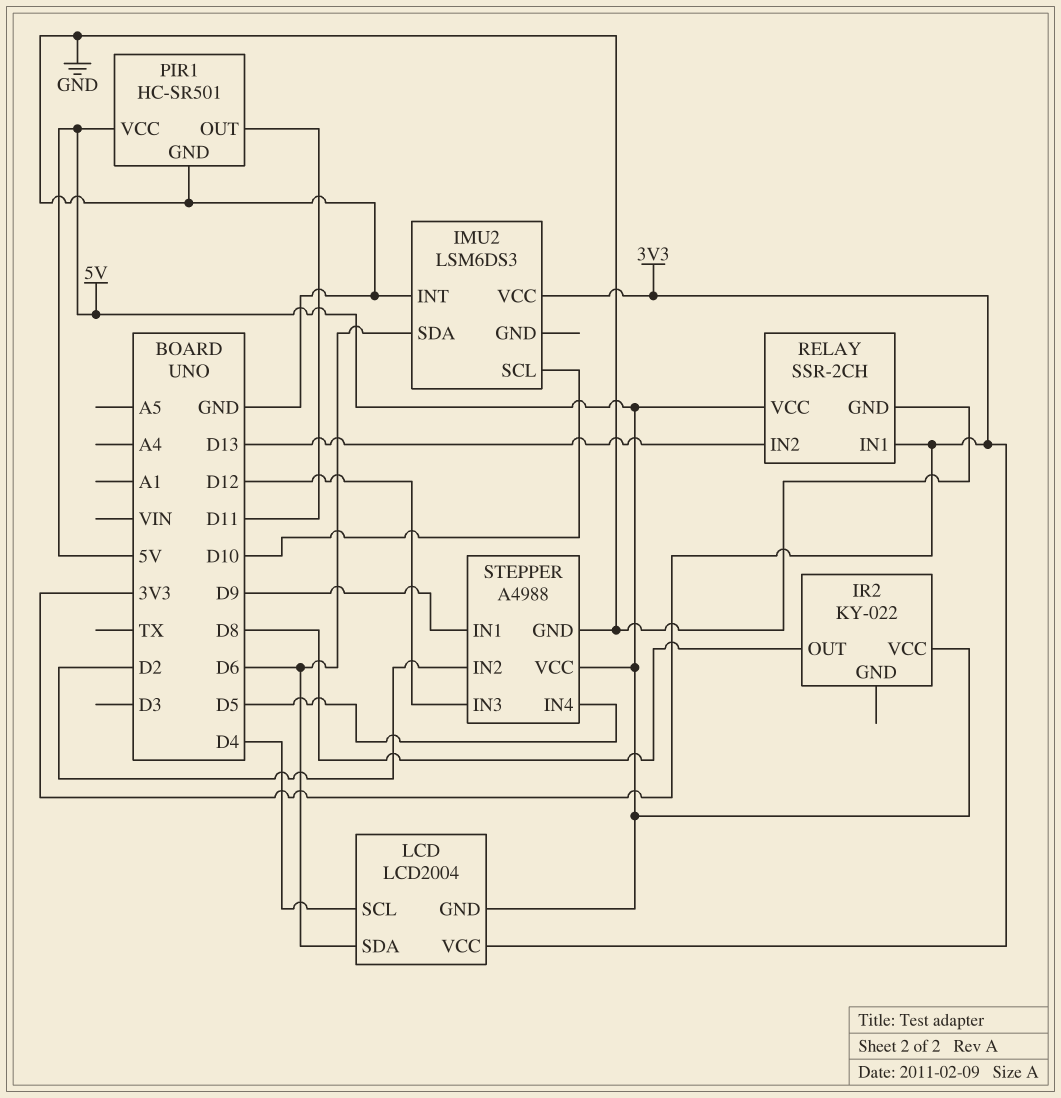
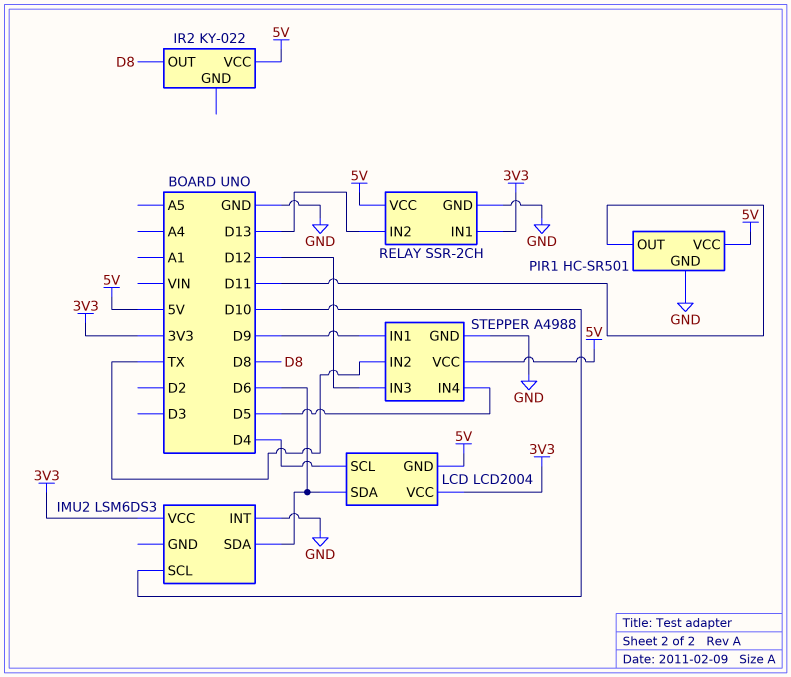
STEPPER pin IN2: D2 -> TX

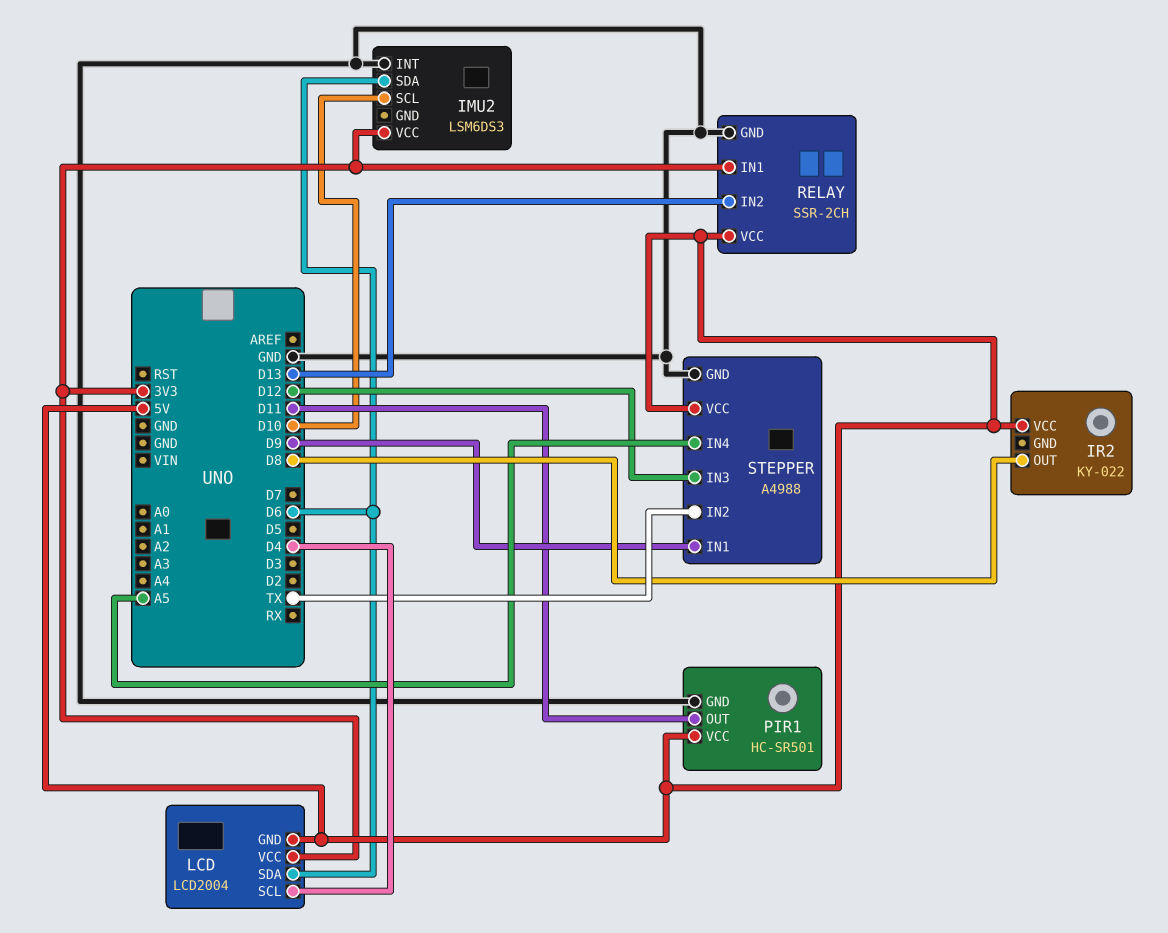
STEPPER pin IN4: D5 -> A5

